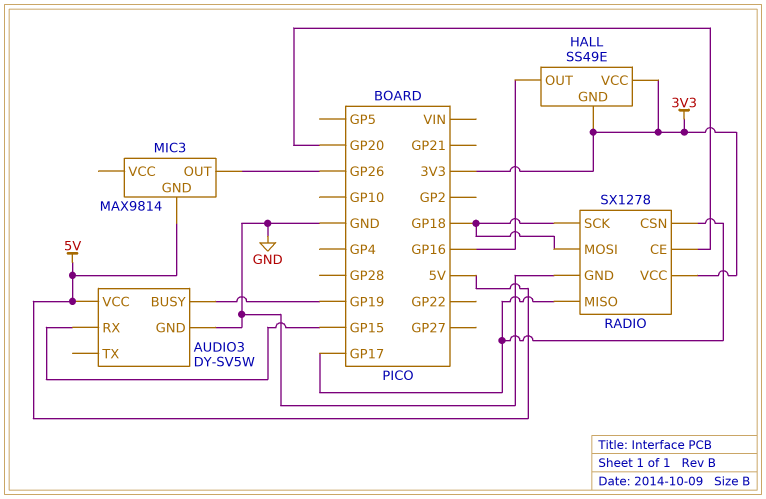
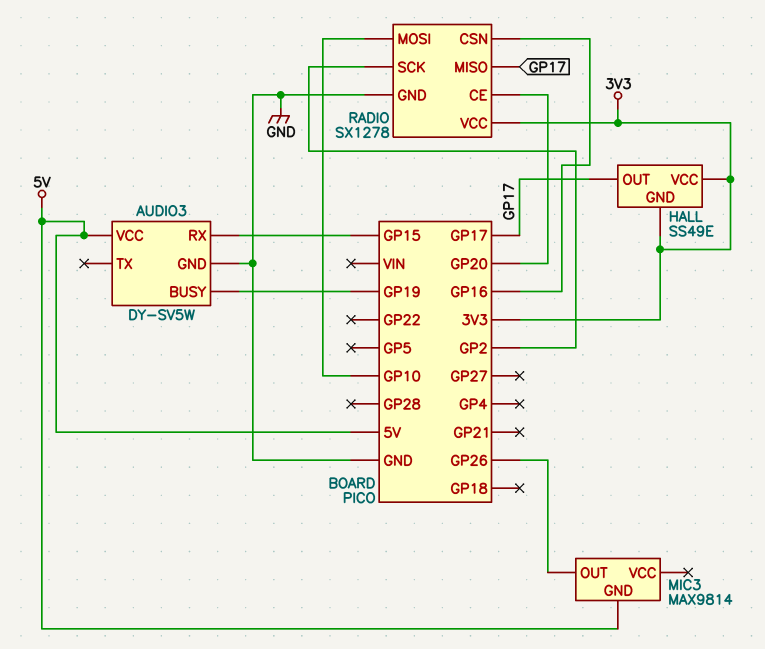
HALL pin OUT: GP16 -> GP17
RADIO pin CSN: GP17 -> GP16
RADIO pin MOSI: GP18 -> GP10
RADIO pin SCK: GP18 -> GP2

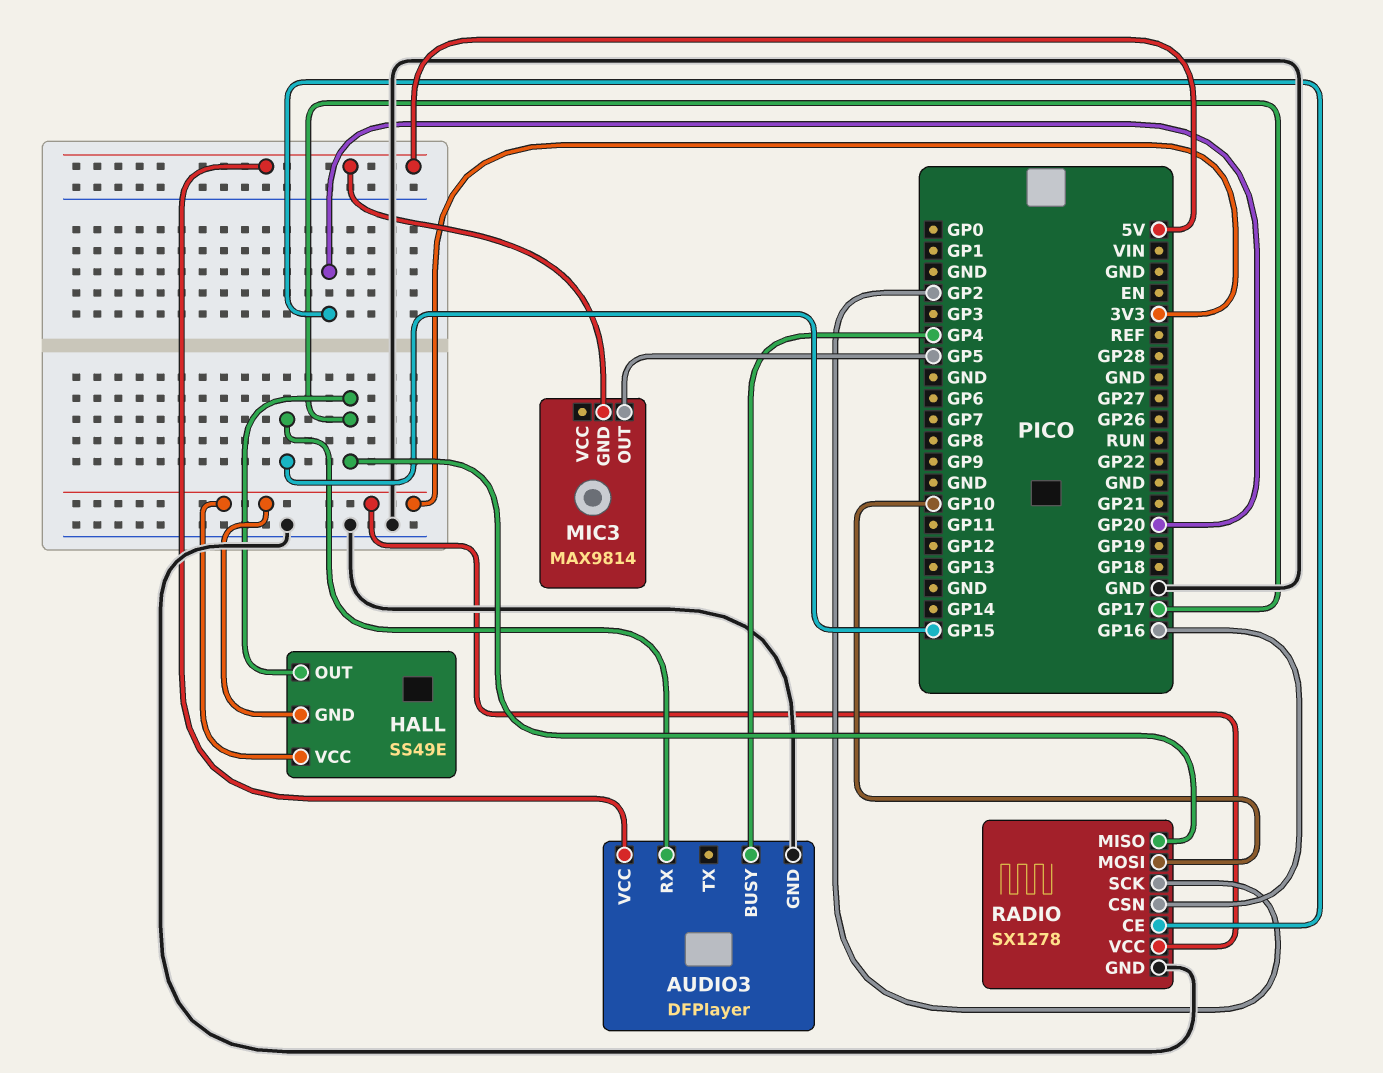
AUDIO3: DY-SV5W -> DFPlayer
AUDIO3 pin BUSY: GP19 -> GP4
MIC3 pin OUT: GP26 -> GP5

